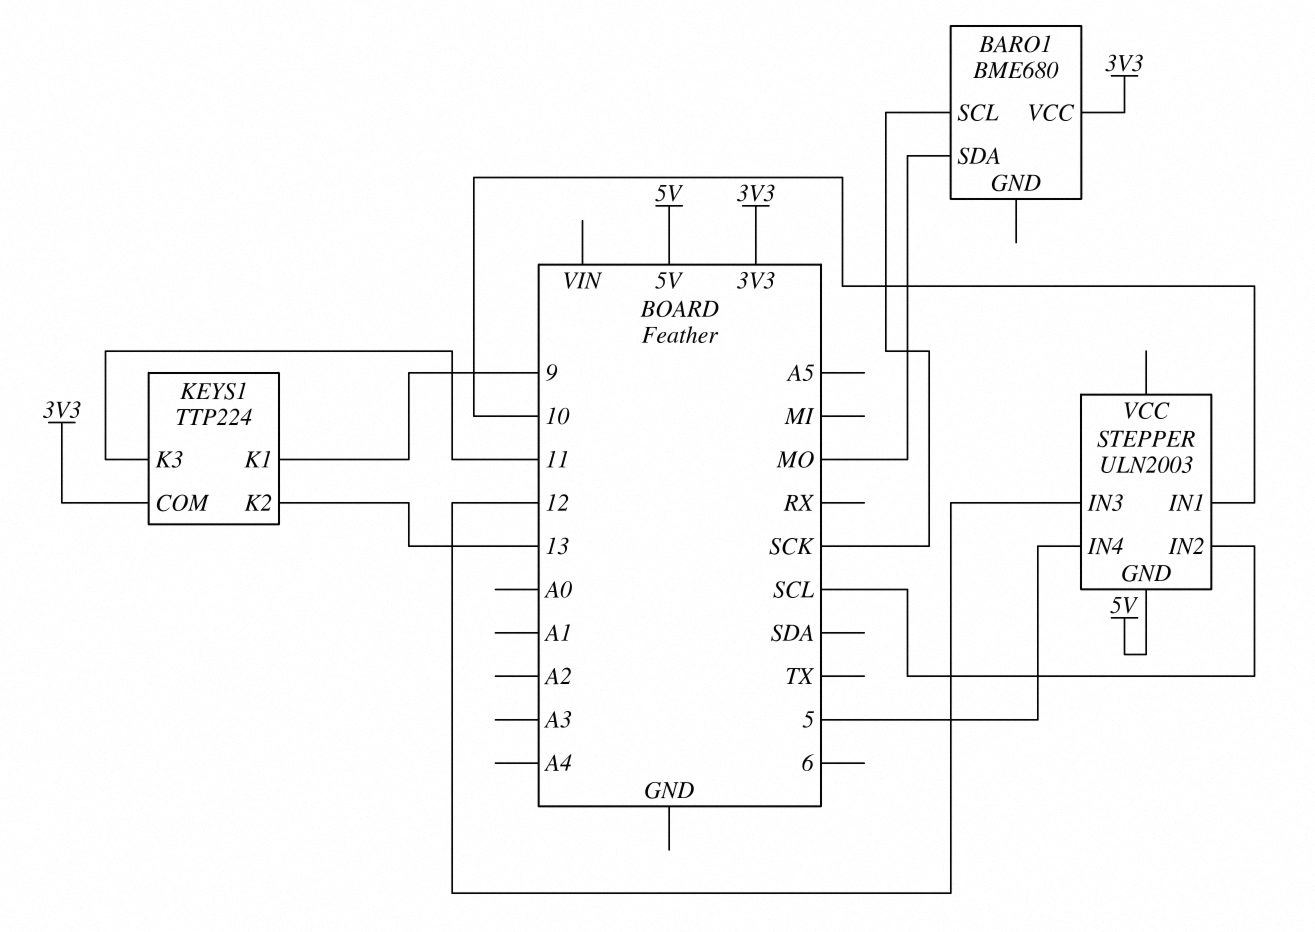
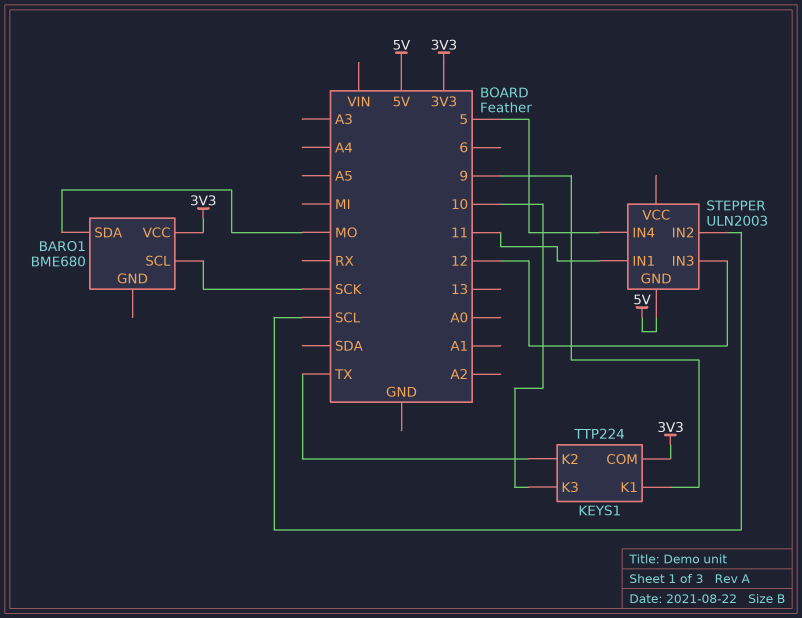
KEYS1 pin K2: 13 -> TX
KEYS1 pin K3: 11 -> 10
STEPPER pin IN1: 10 -> 11

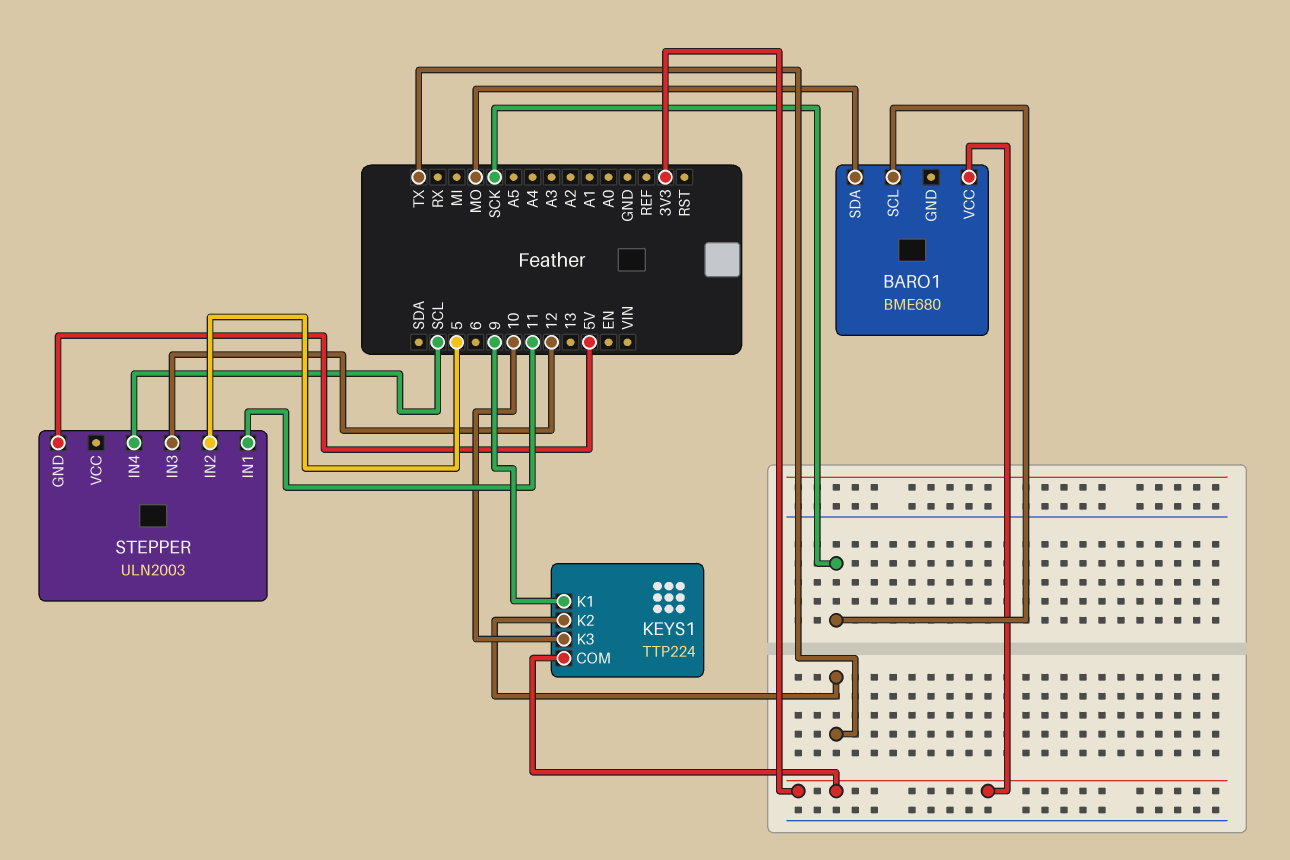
STEPPER pin IN2: SCL -> 5
STEPPER pin IN4: 5 -> SCL

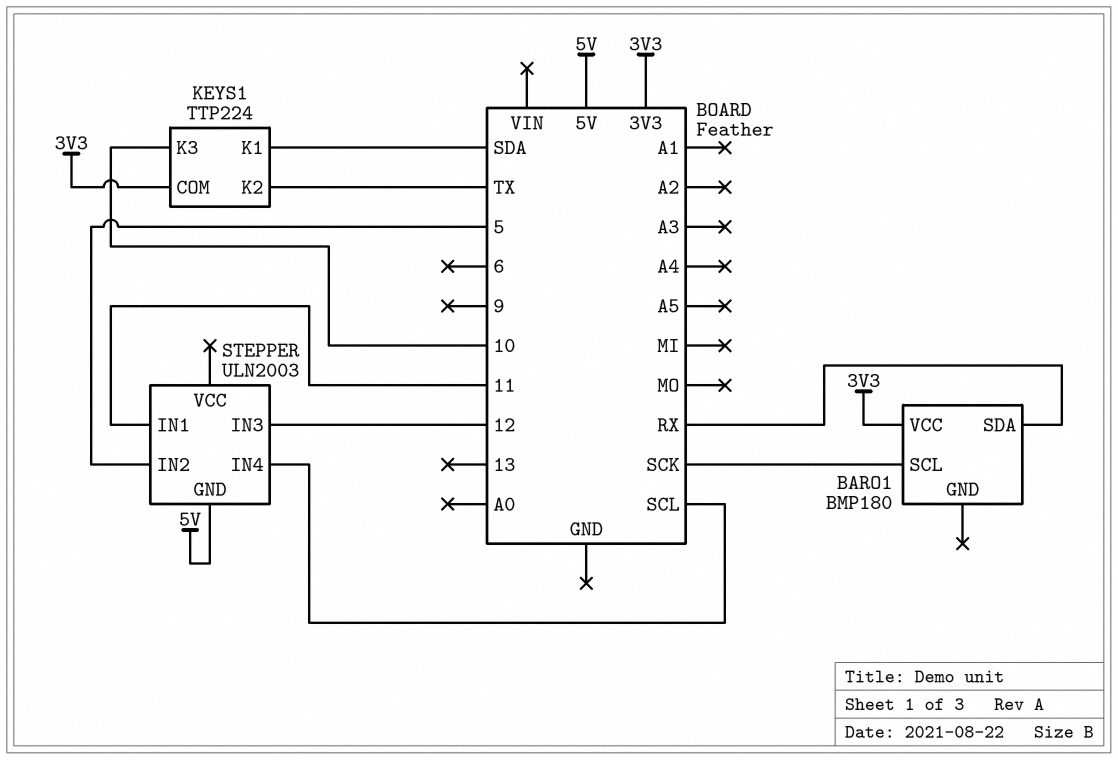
BARO1: BME680 -> BMP180
BARO1 pin SDA: MO -> RX
KEYS1 pin K1: 9 -> SDA

